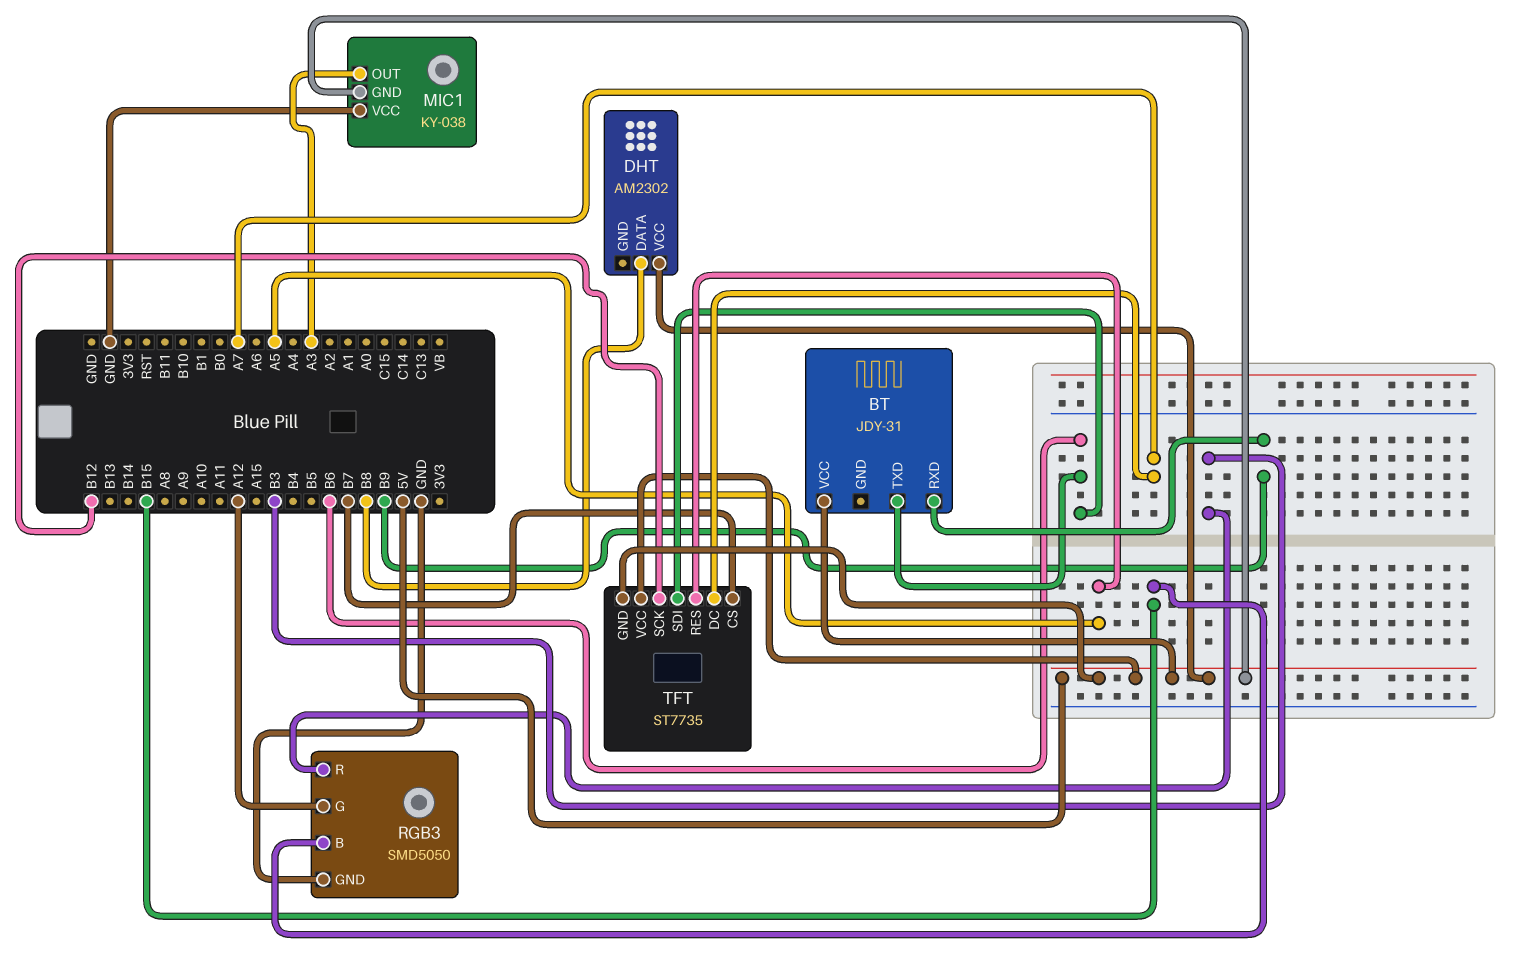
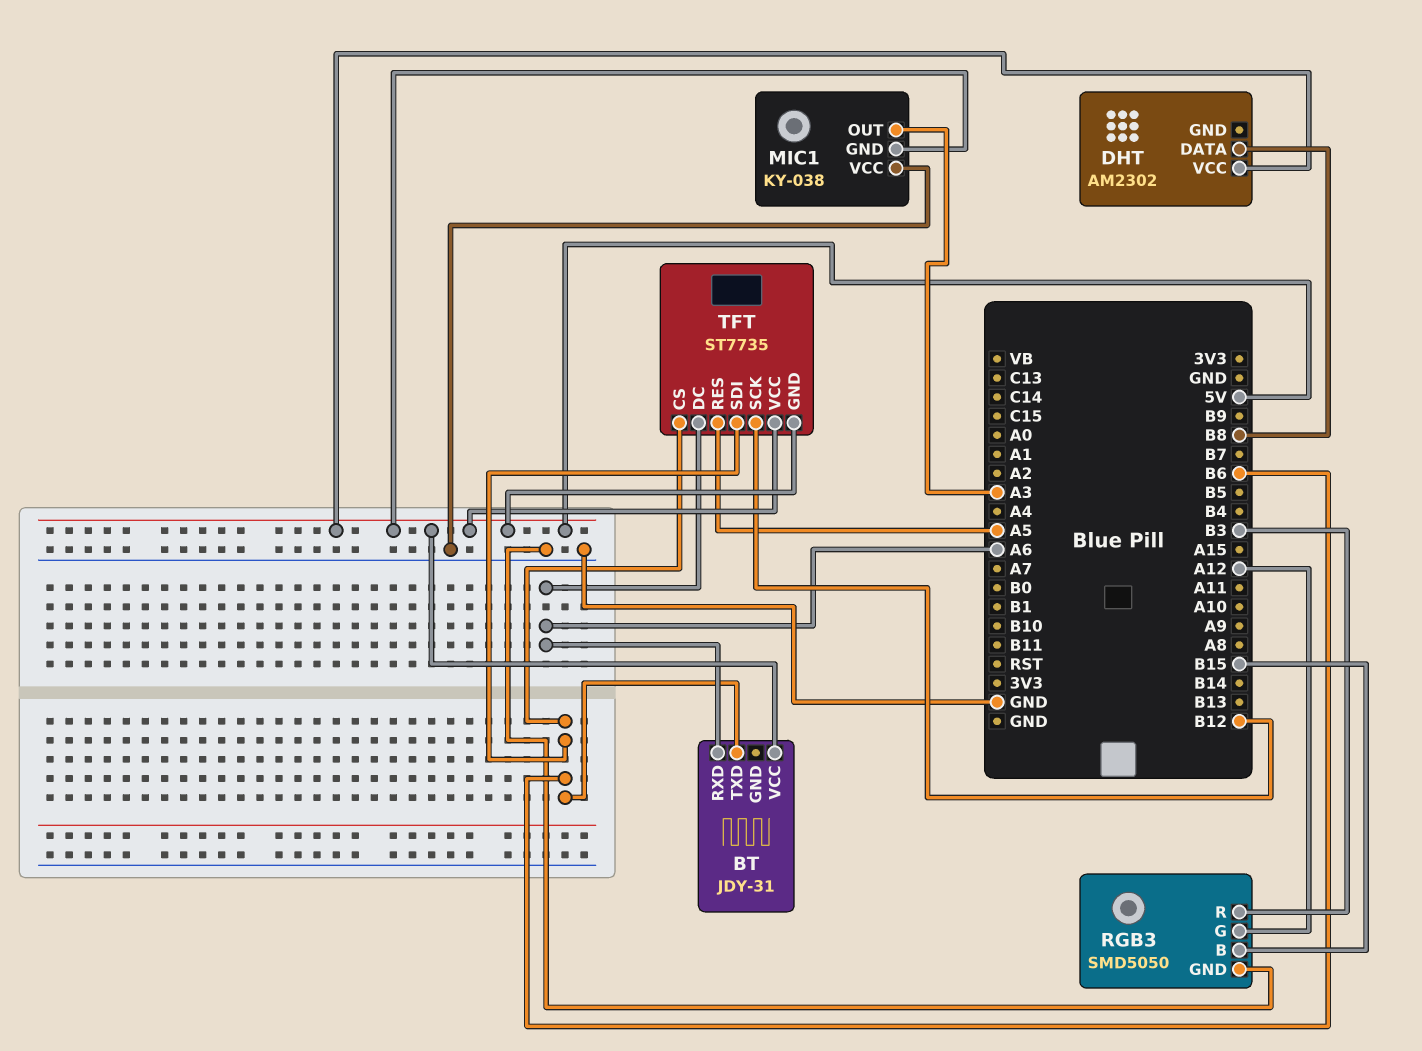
BT pin RXD: B9 -> A6
TFT pin CS: B7 -> B6
TFT pin DC: A7 -> A6

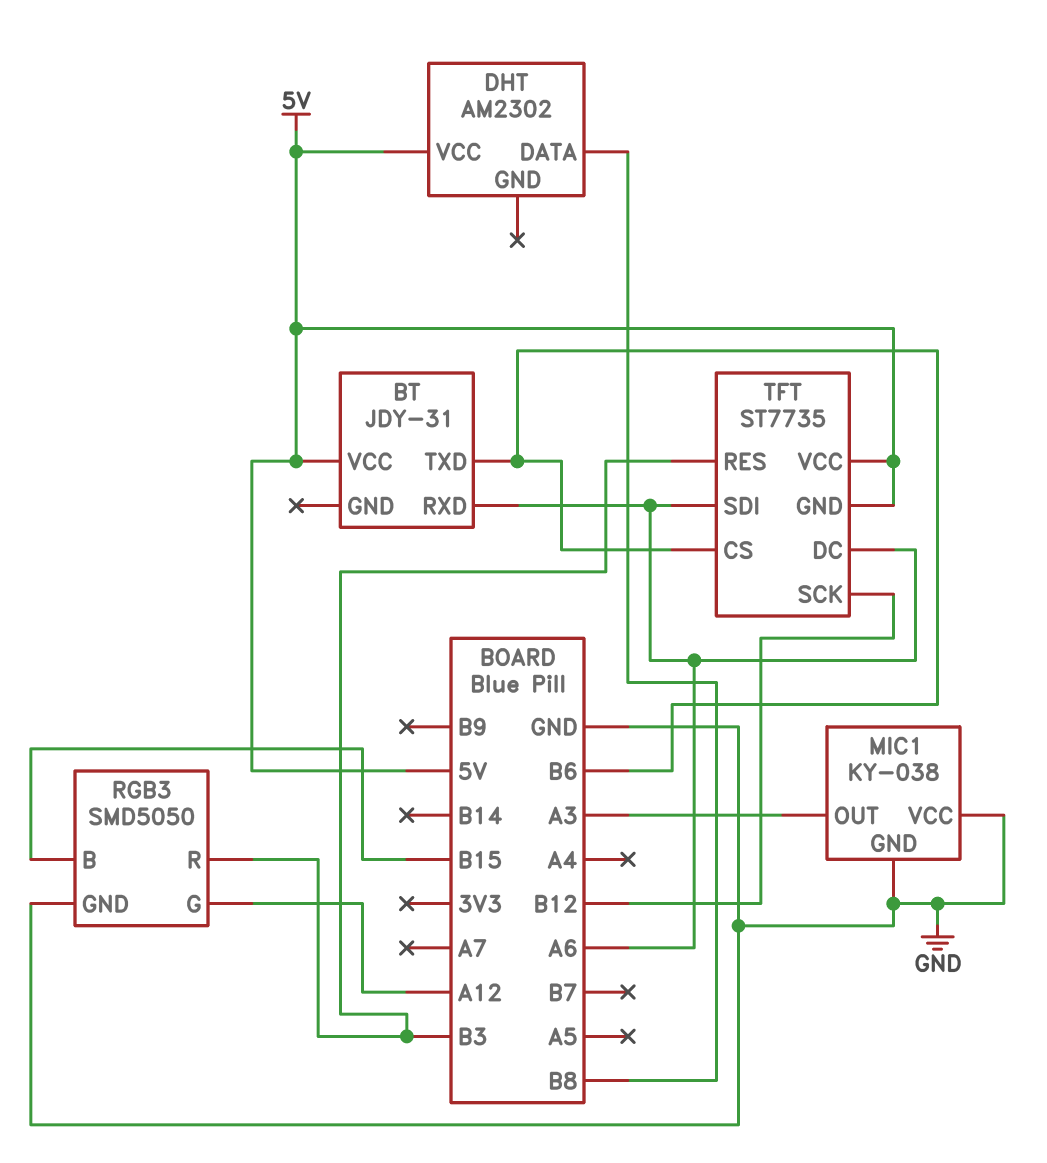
MIC1 pin GND: 5V -> GND
TFT pin RES: A5 -> B3
TFT pin SDI: B6 -> A6

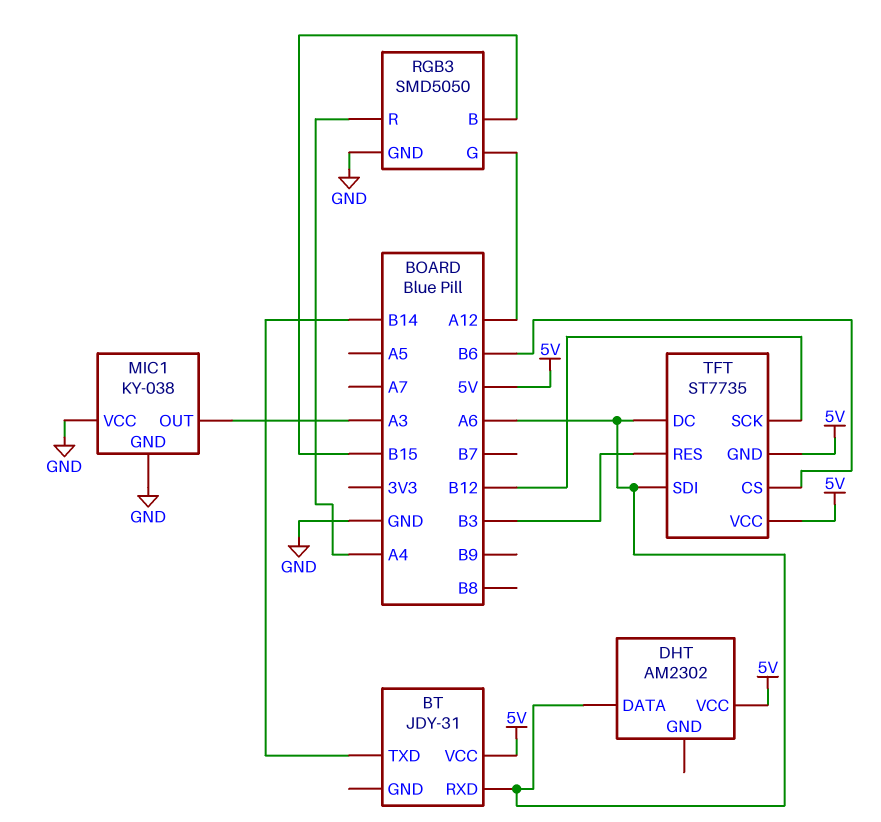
BT pin TXD: B6 -> B14
DHT pin DATA: B8 -> A6
RGB3 pin R: B3 -> A4

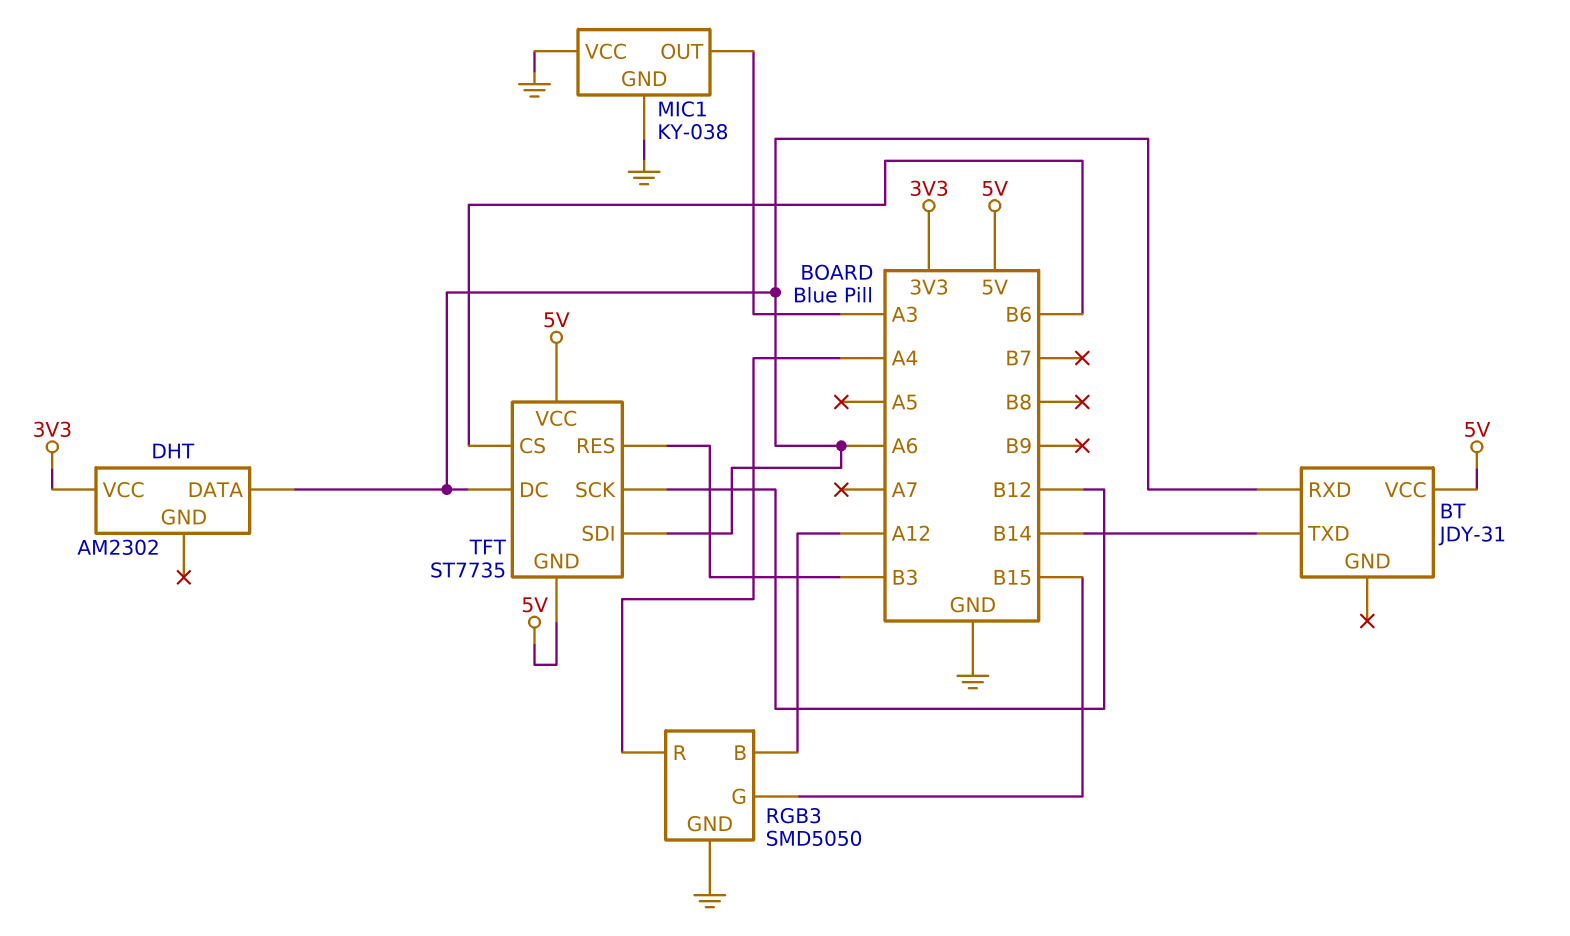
DHT pin VCC: 5V -> 3V3
RGB3 pin B: B15 -> A12
RGB3 pin G: A12 -> B15

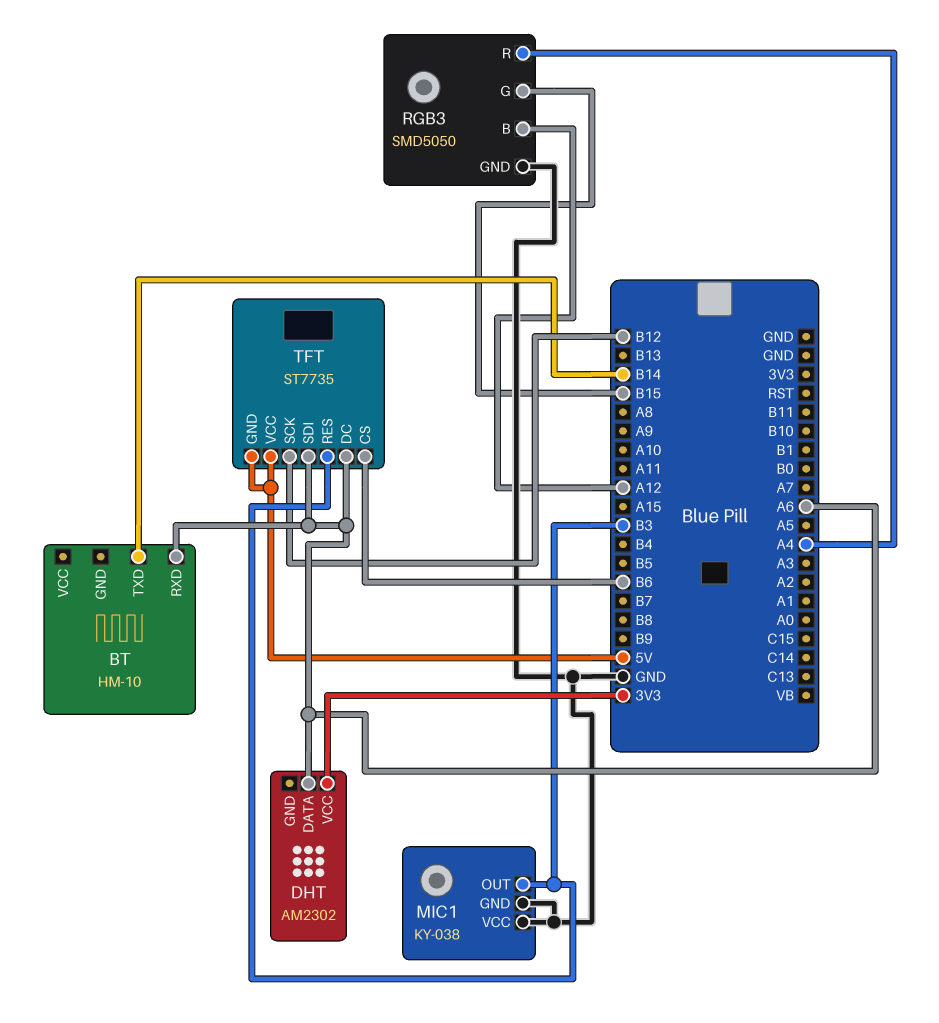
BT: JDY-31 -> HM-10
BT pin VCC: 5V -> none
MIC1 pin OUT: A3 -> B3

